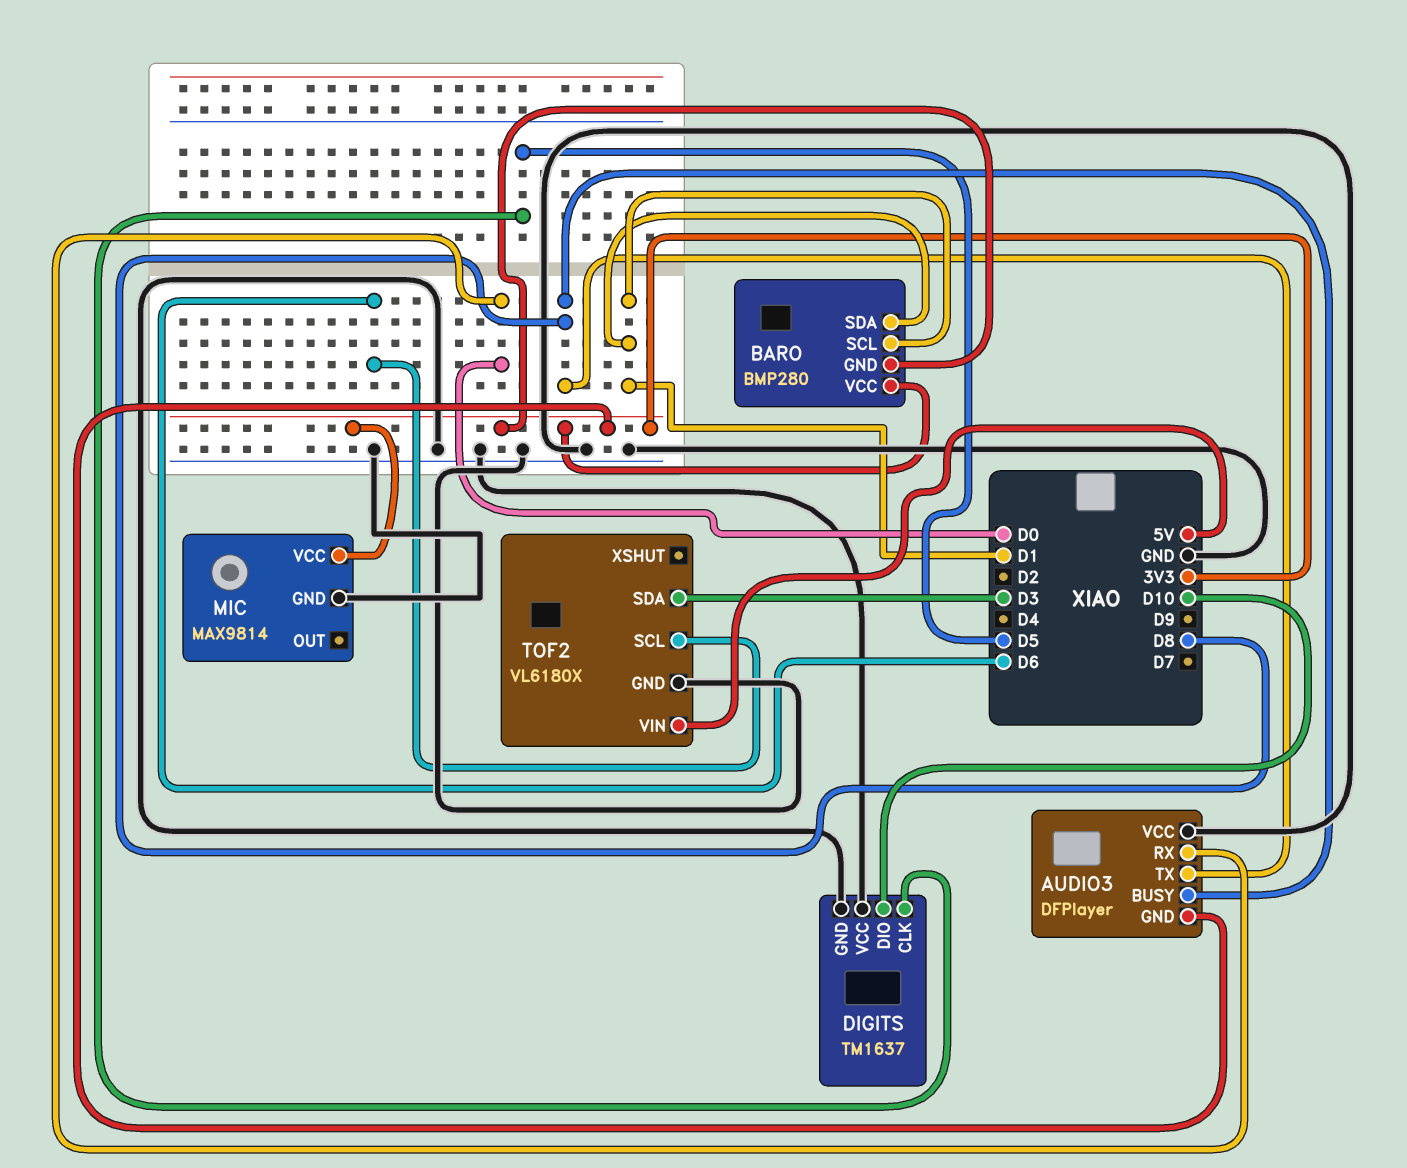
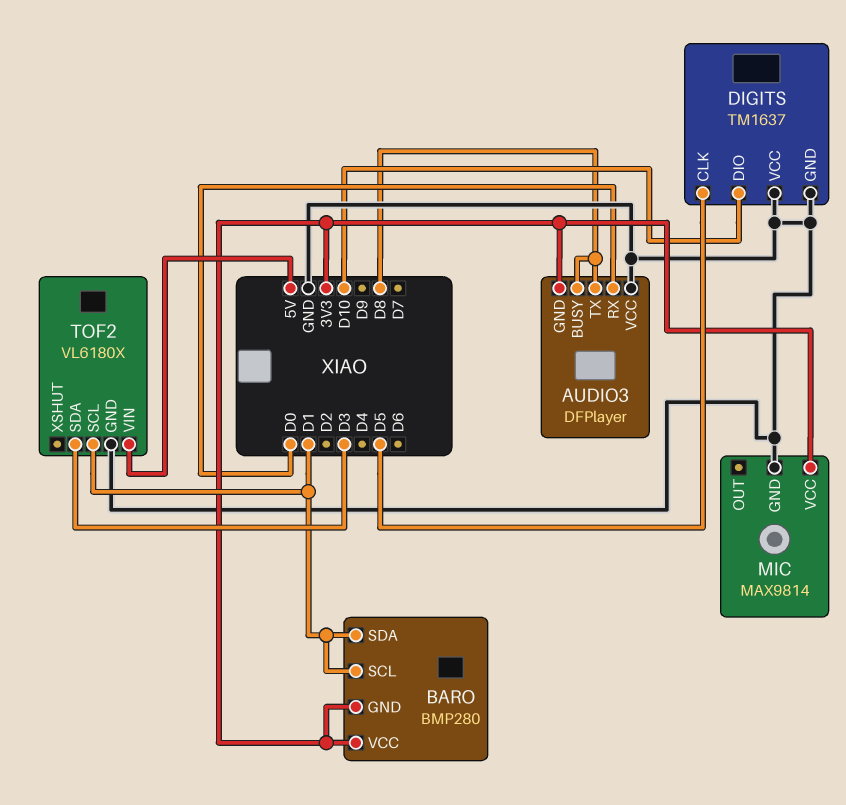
TOF2 pin SCL: D6 -> D1

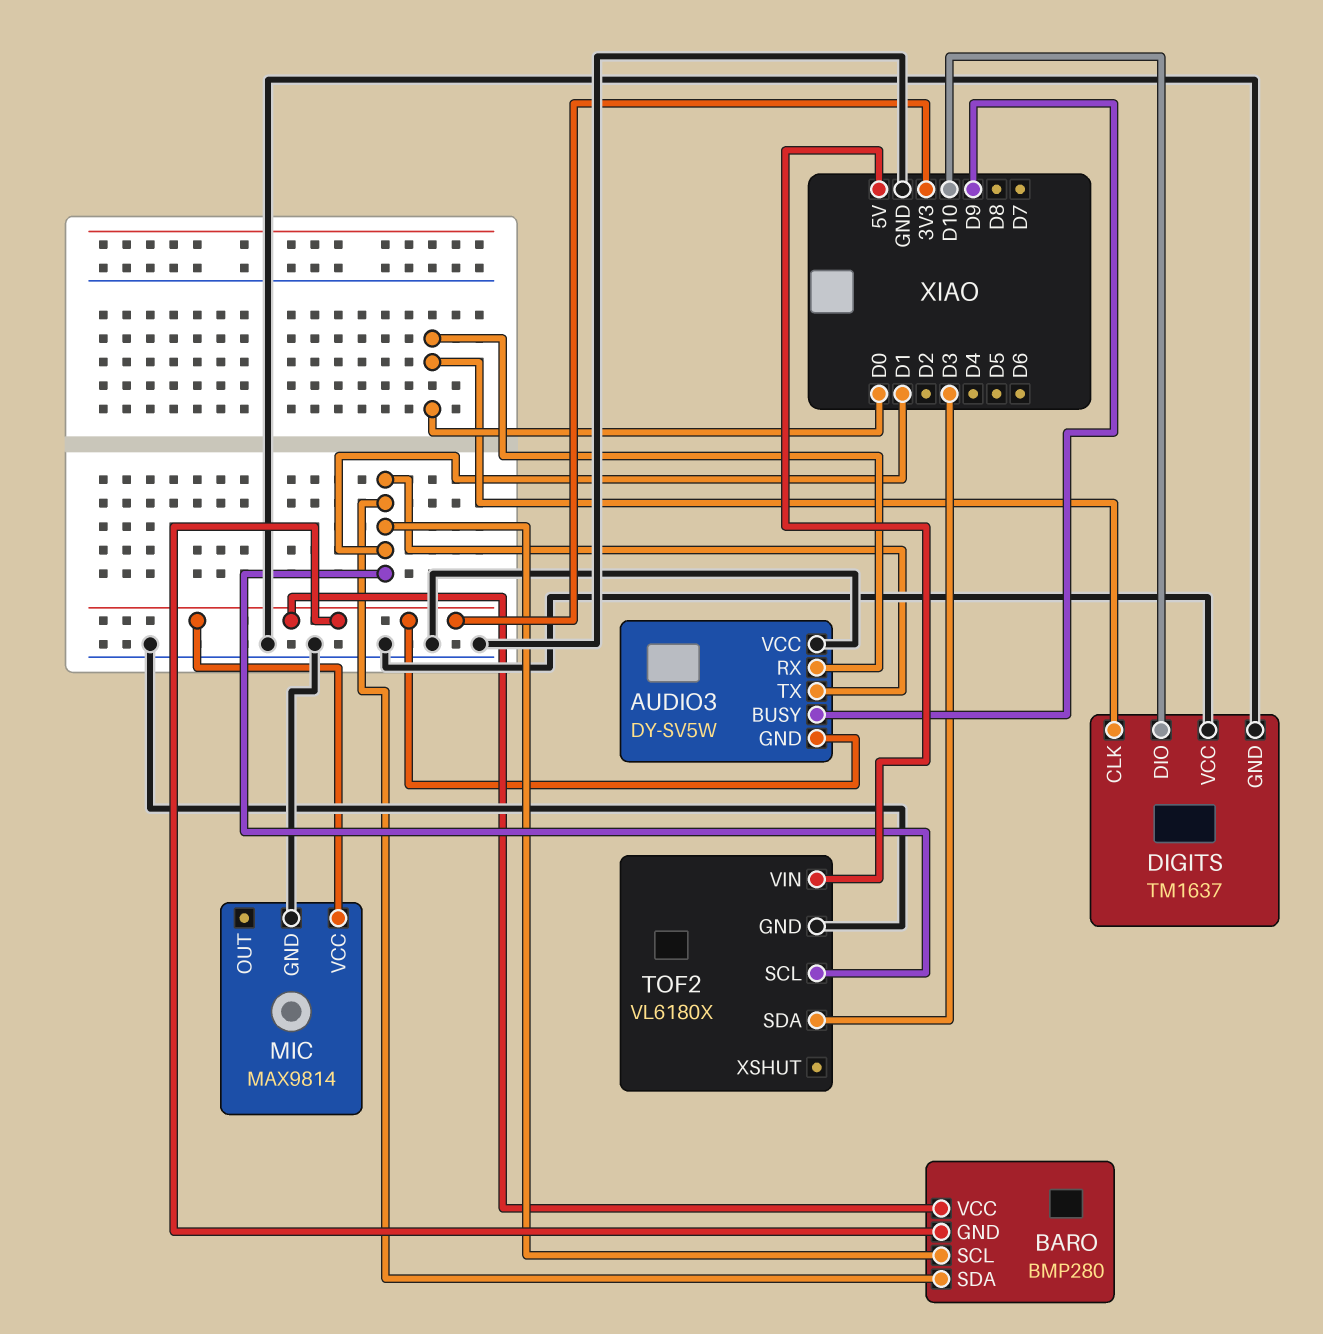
AUDIO3: DFPlayer -> DY-SV5W
AUDIO3 pin BUSY: D8 -> D9
AUDIO3 pin TX: D8 -> D1
DIGITS pin CLK: D5 -> D0

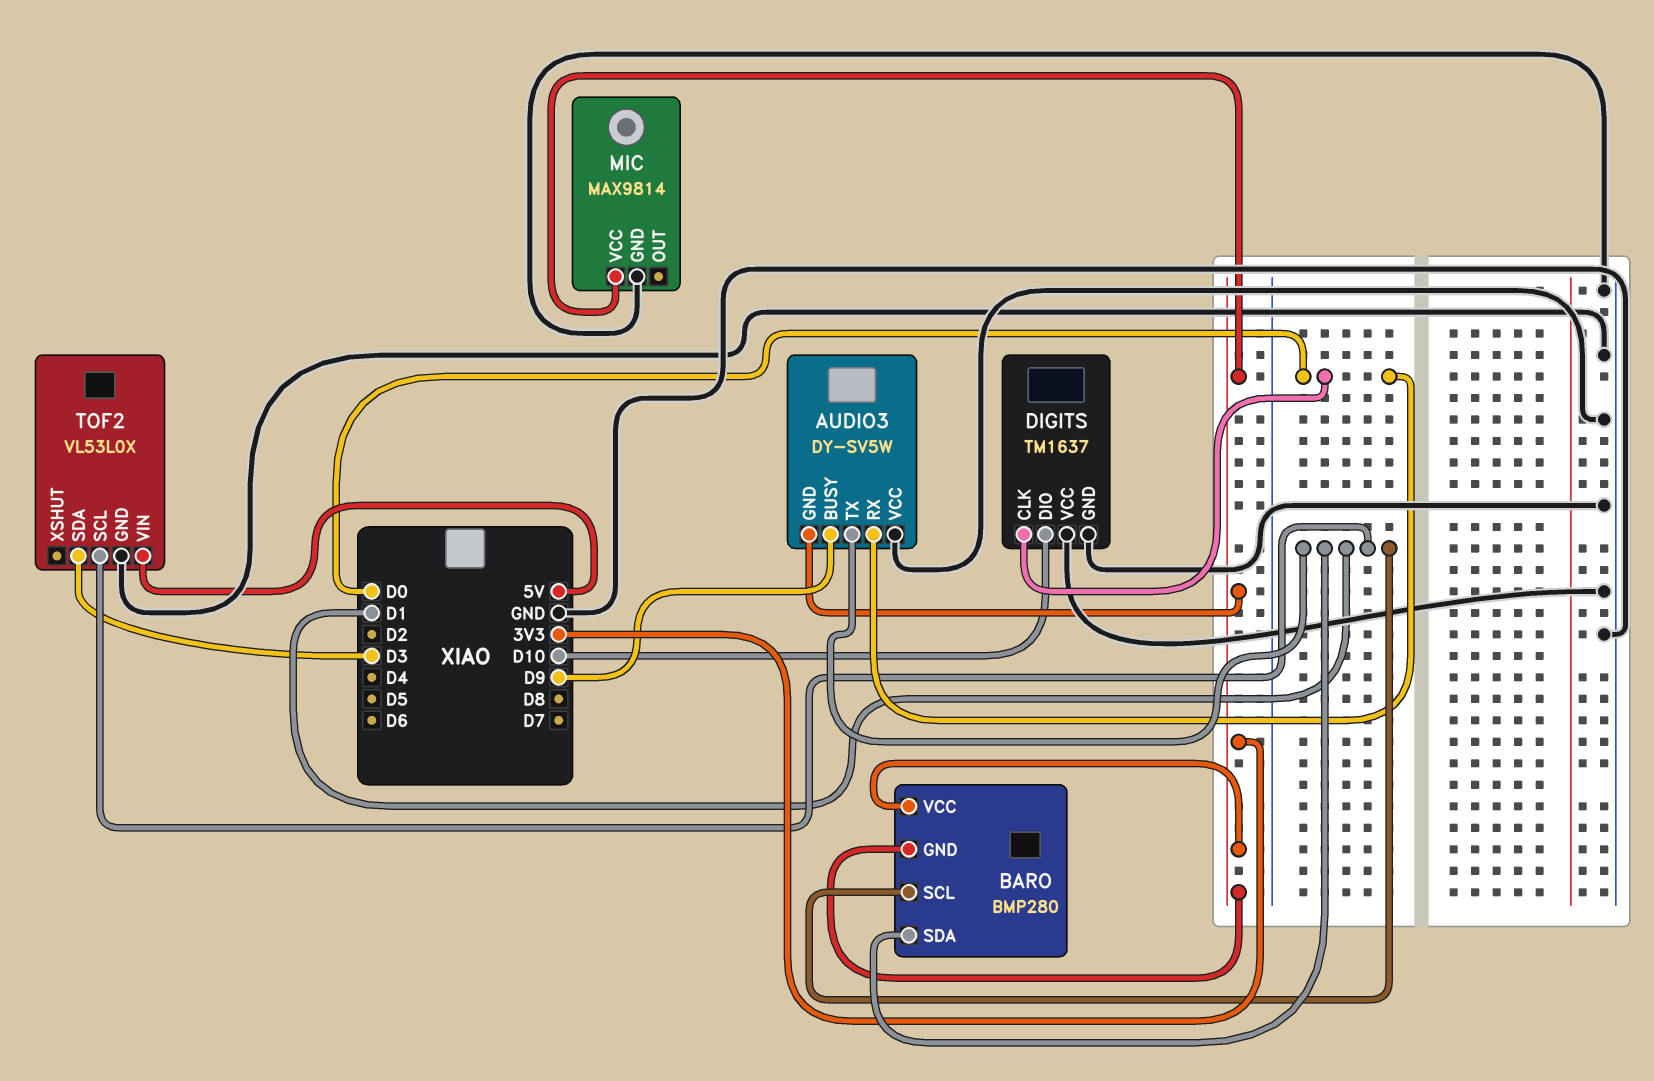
TOF2: VL6180X -> VL53L0X

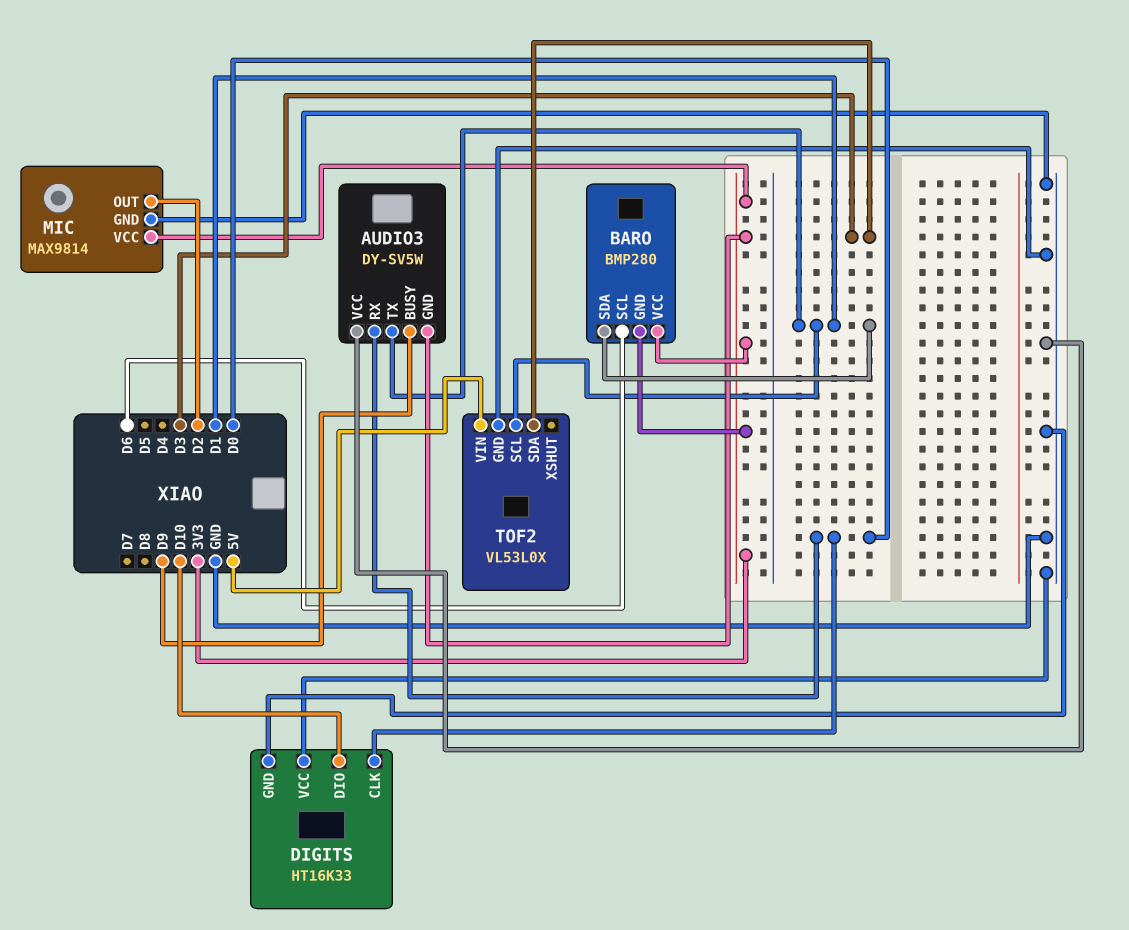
BARO pin SCL: D1 -> D6
DIGITS: TM1637 -> HT16K33
MIC pin OUT: none -> D2

